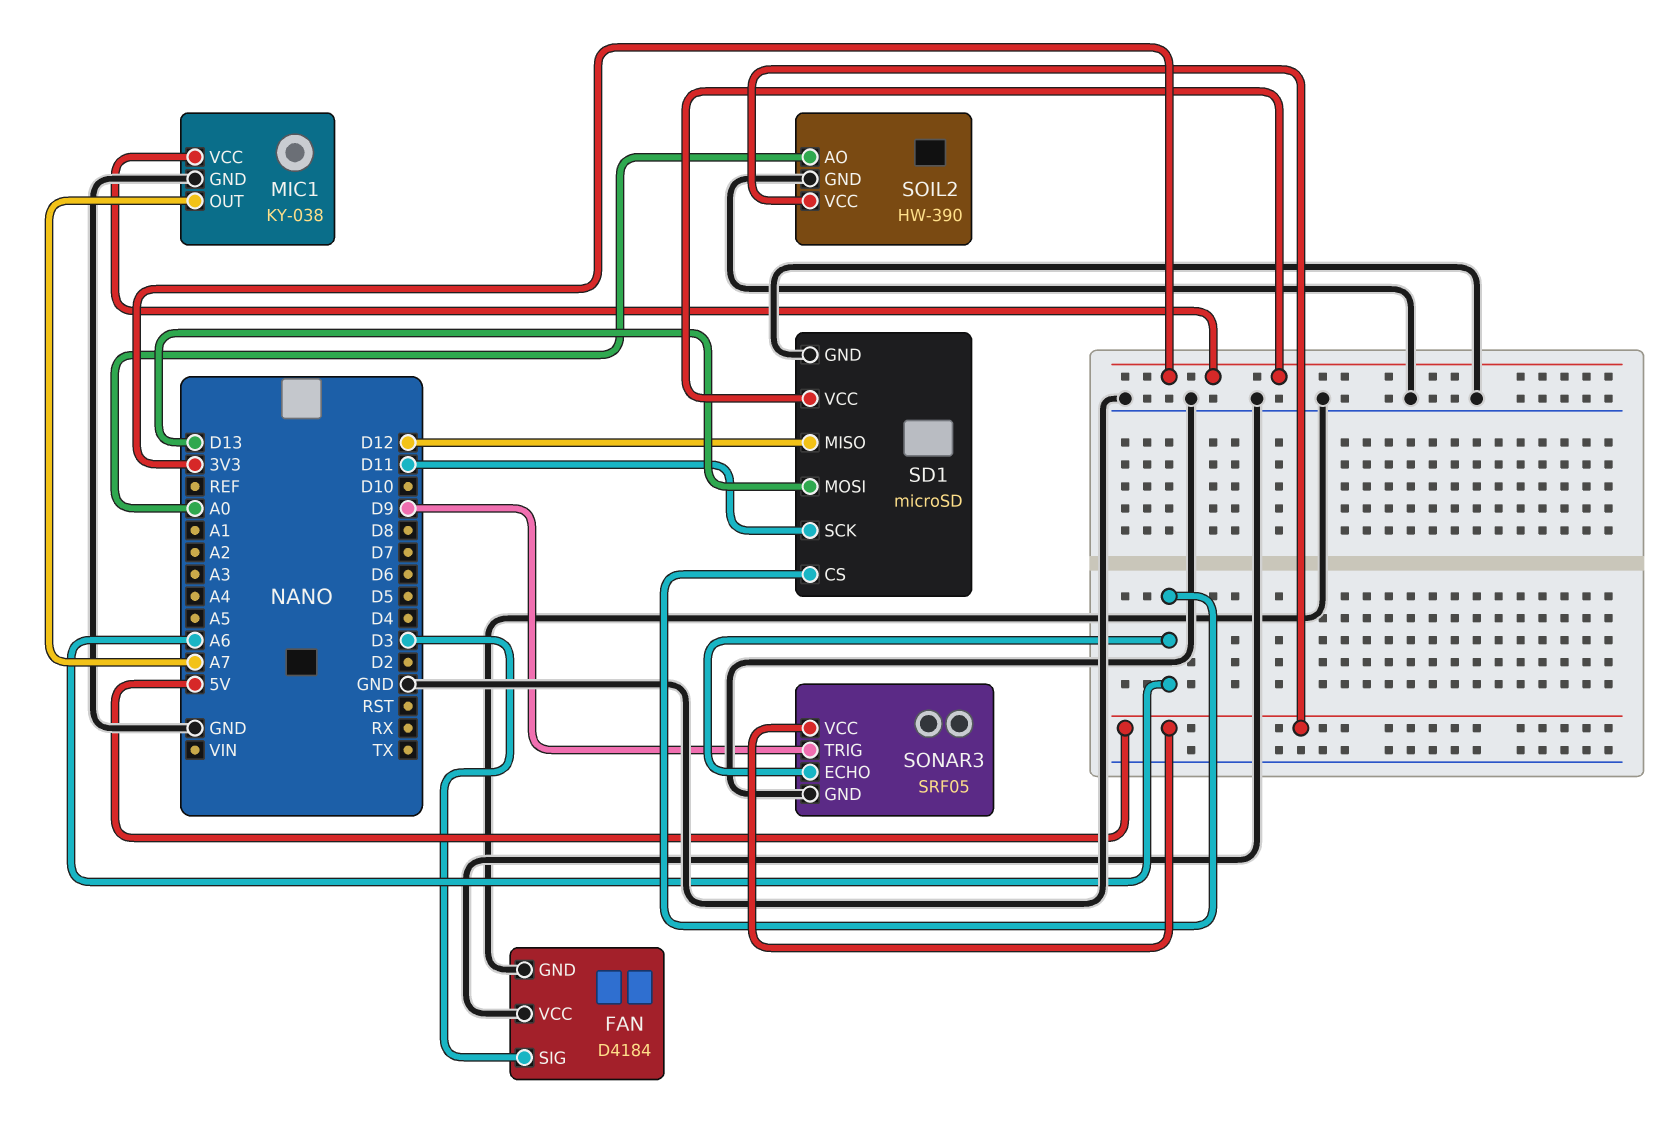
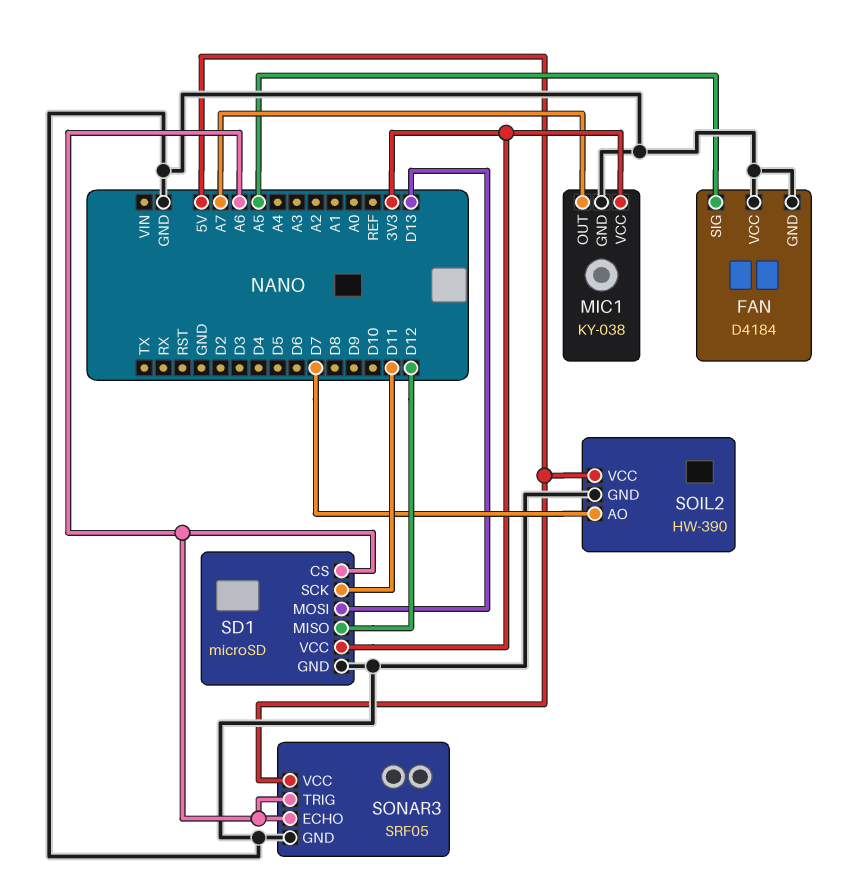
FAN pin SIG: D3 -> A5
SOIL2 pin AO: A0 -> D7
SONAR3 pin TRIG: D9 -> A6

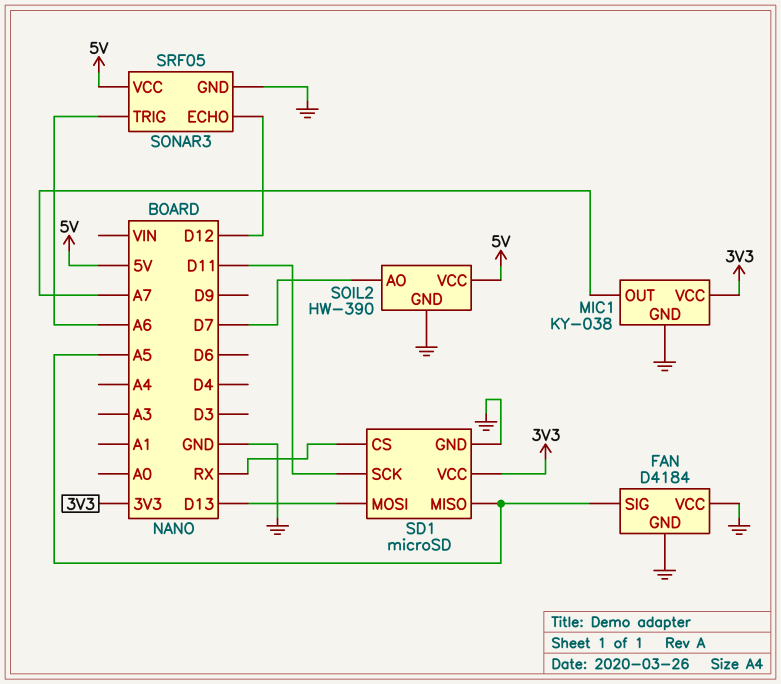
SD1 pin CS: A6 -> RX
SD1 pin MISO: D12 -> A5
SONAR3 pin ECHO: A6 -> D12

